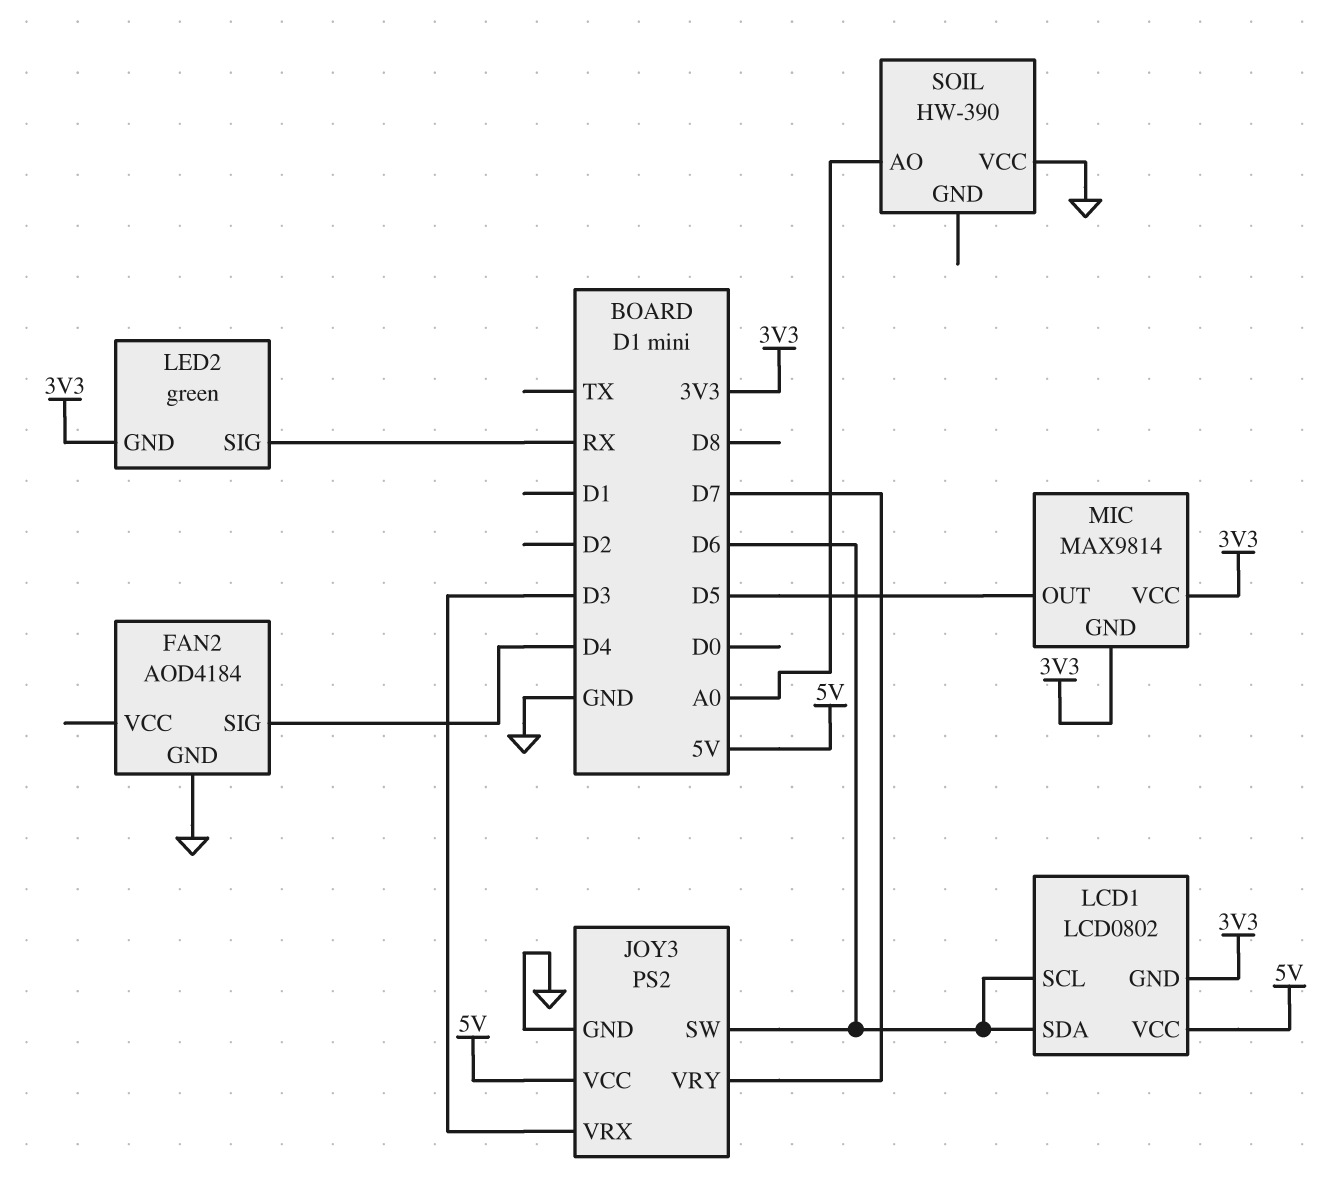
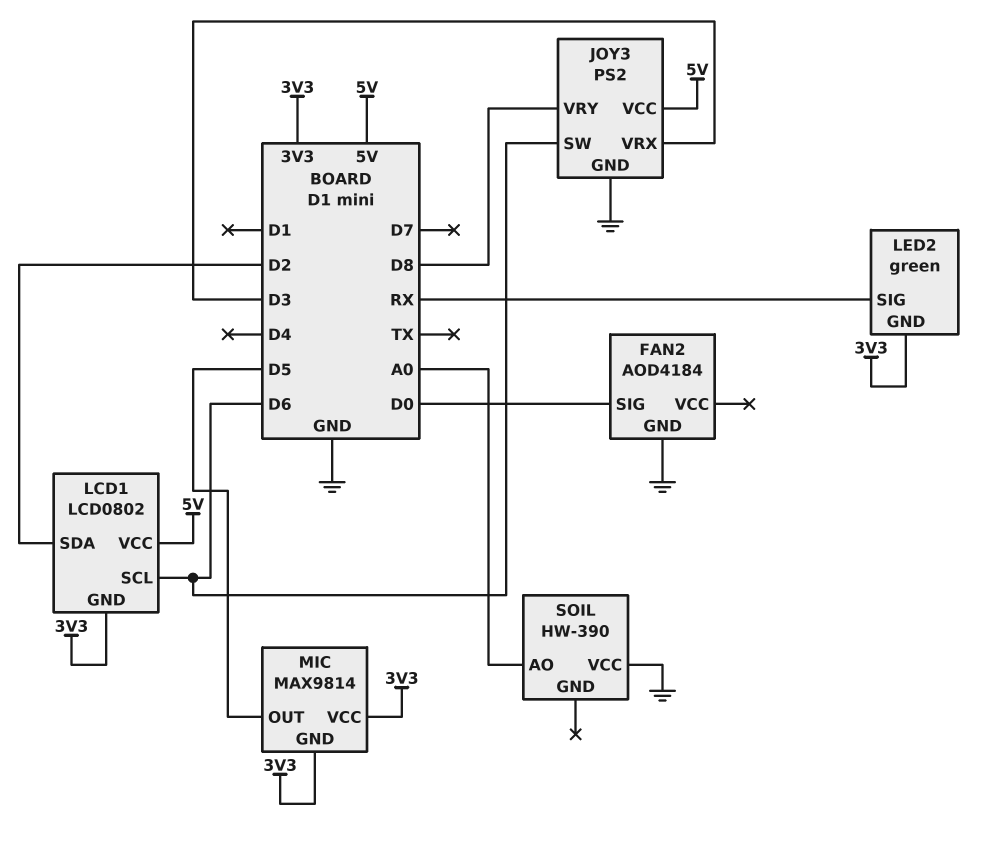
FAN2 pin SIG: D4 -> D0
JOY3 pin VRY: D7 -> D8
LCD1 pin SDA: D6 -> D2

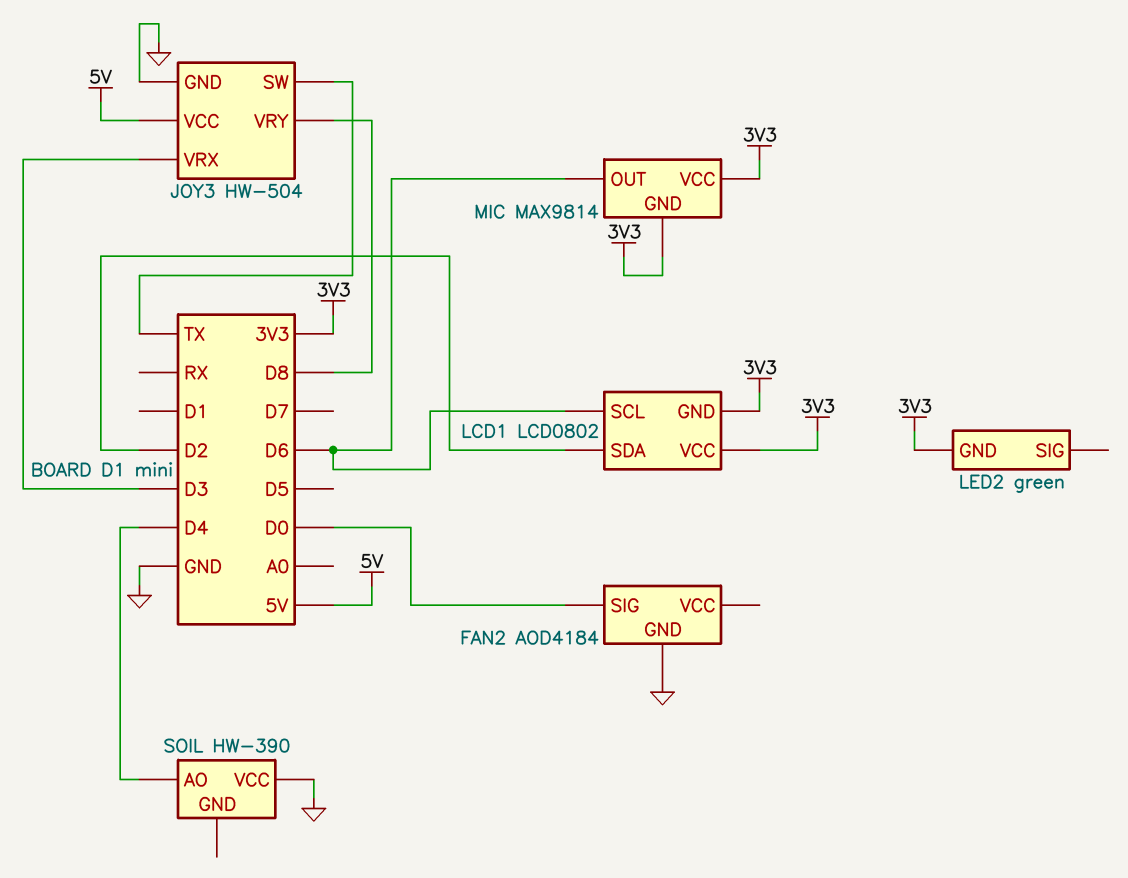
JOY3: PS2 -> HW-504
JOY3 pin SW: D6 -> TX
LCD1 pin VCC: 5V -> 3V3
LED2 pin SIG: RX -> none
MIC pin OUT: D5 -> D6
SOIL pin AO: A0 -> D4

